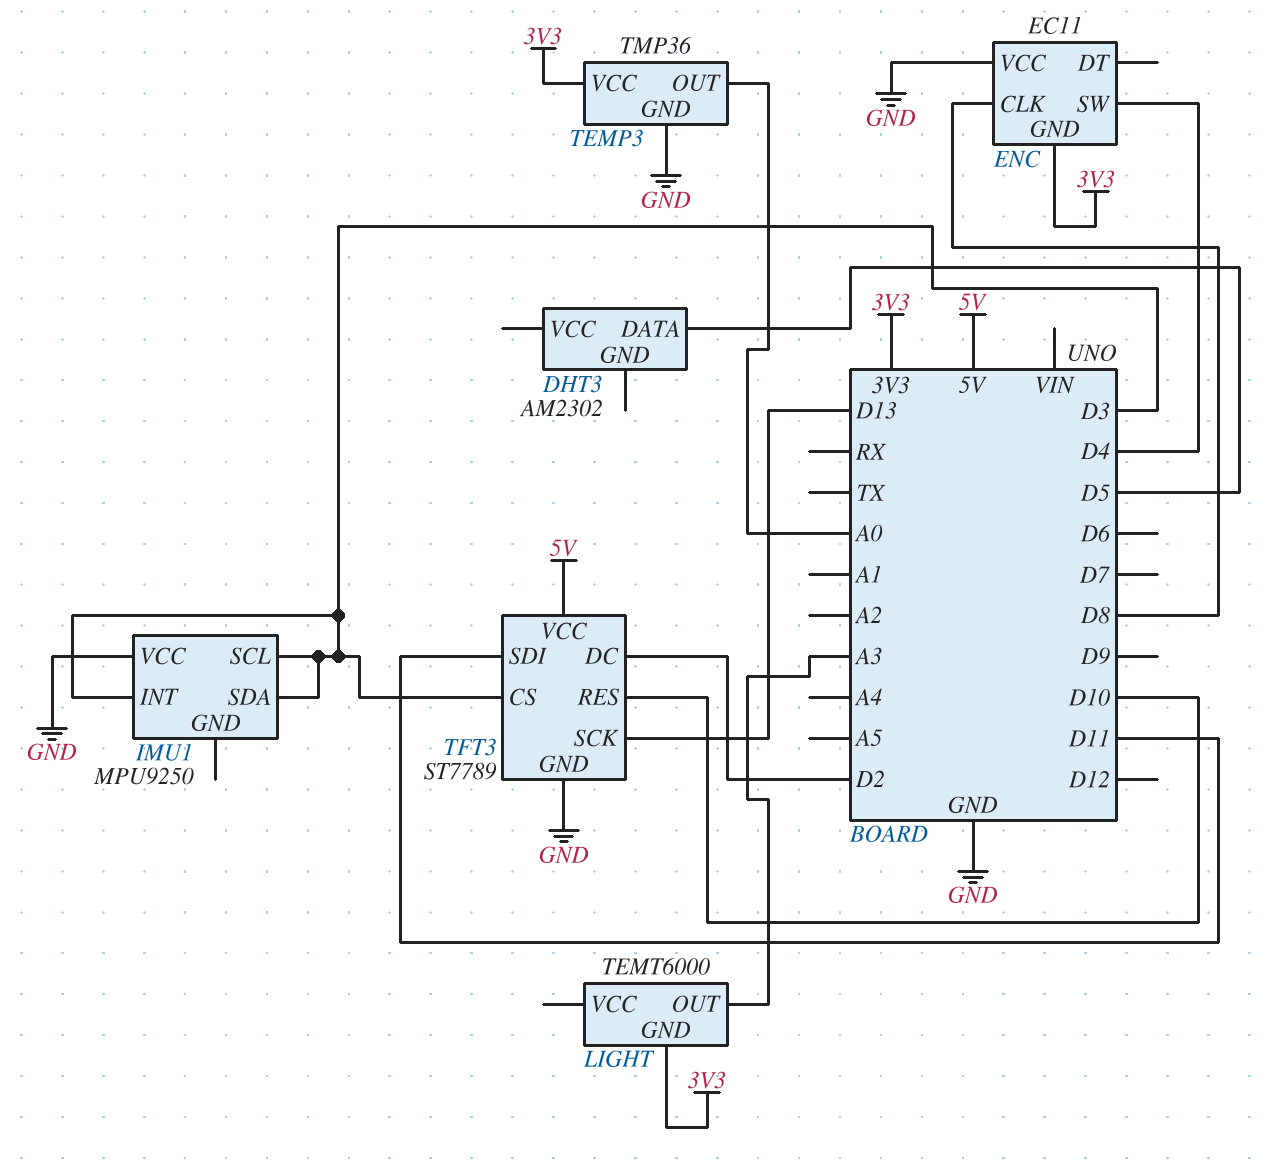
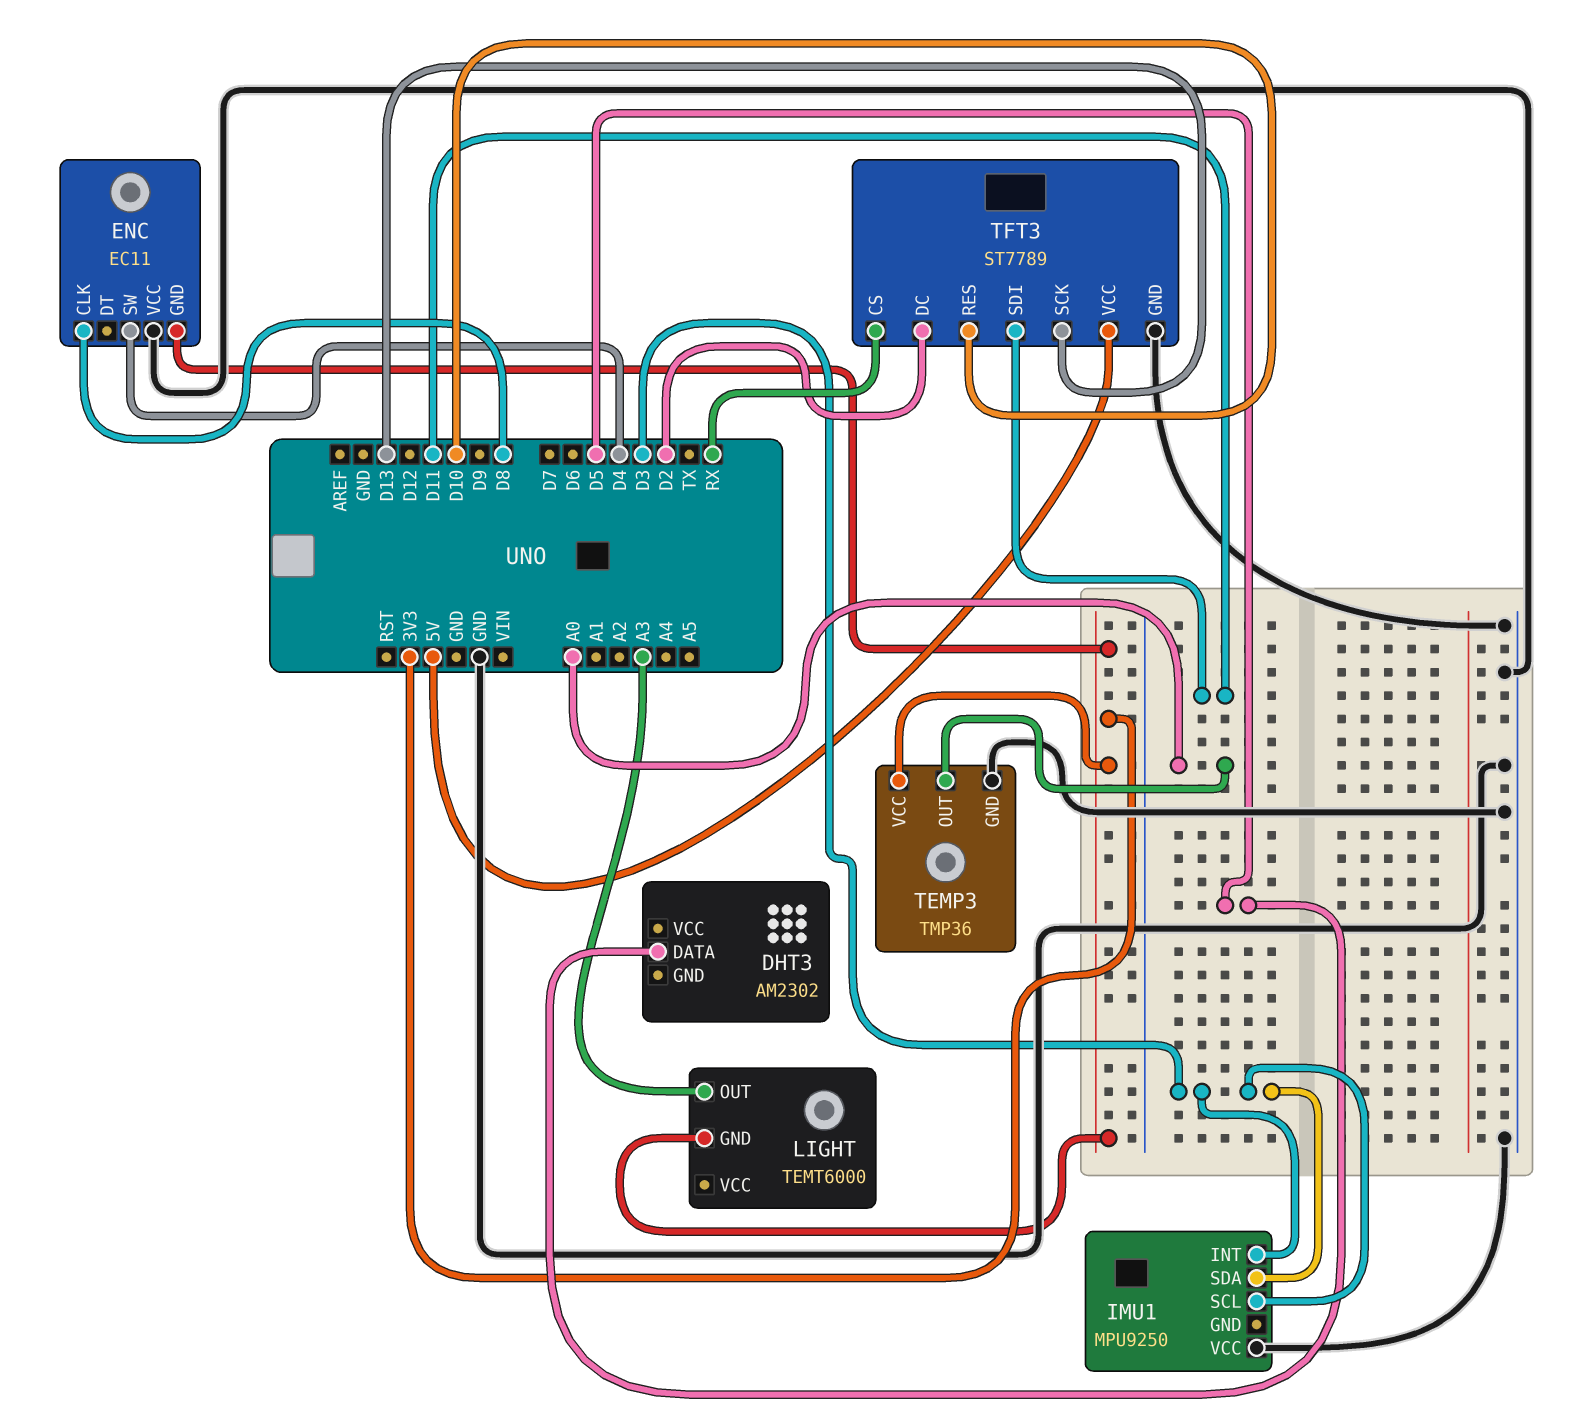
TFT3 pin CS: D3 -> RX

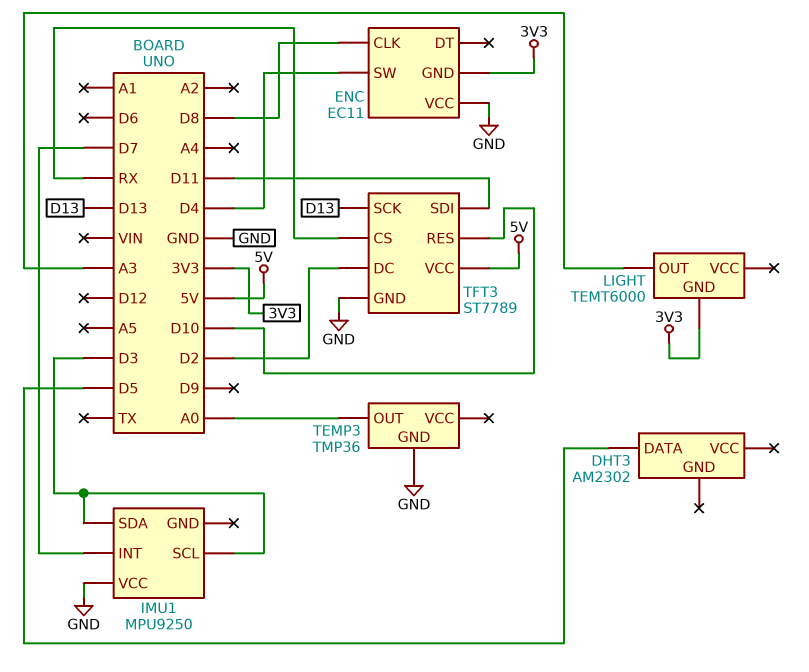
IMU1 pin INT: D3 -> D7
TEMP3 pin VCC: 3V3 -> none

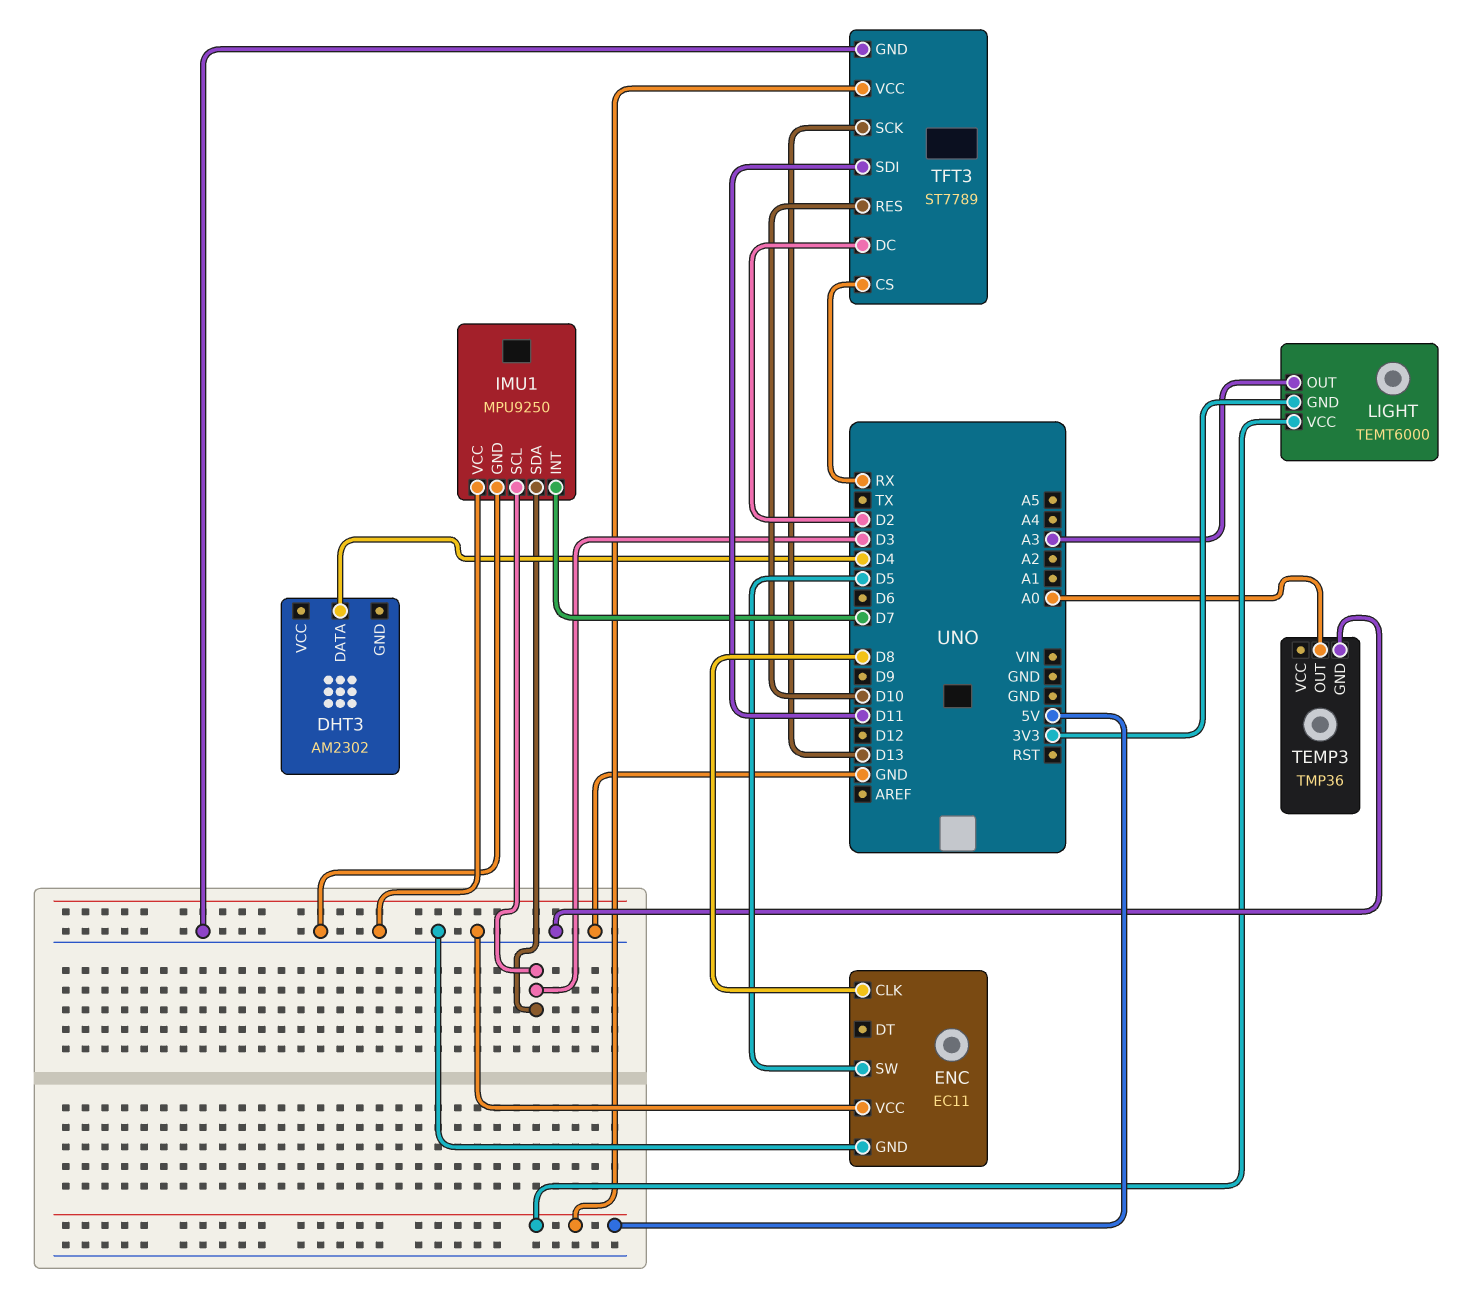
DHT3 pin DATA: D5 -> D4
ENC pin GND: 3V3 -> GND
ENC pin SW: D4 -> D5
IMU1 pin GND: none -> GND
LIGHT pin VCC: none -> 5V

